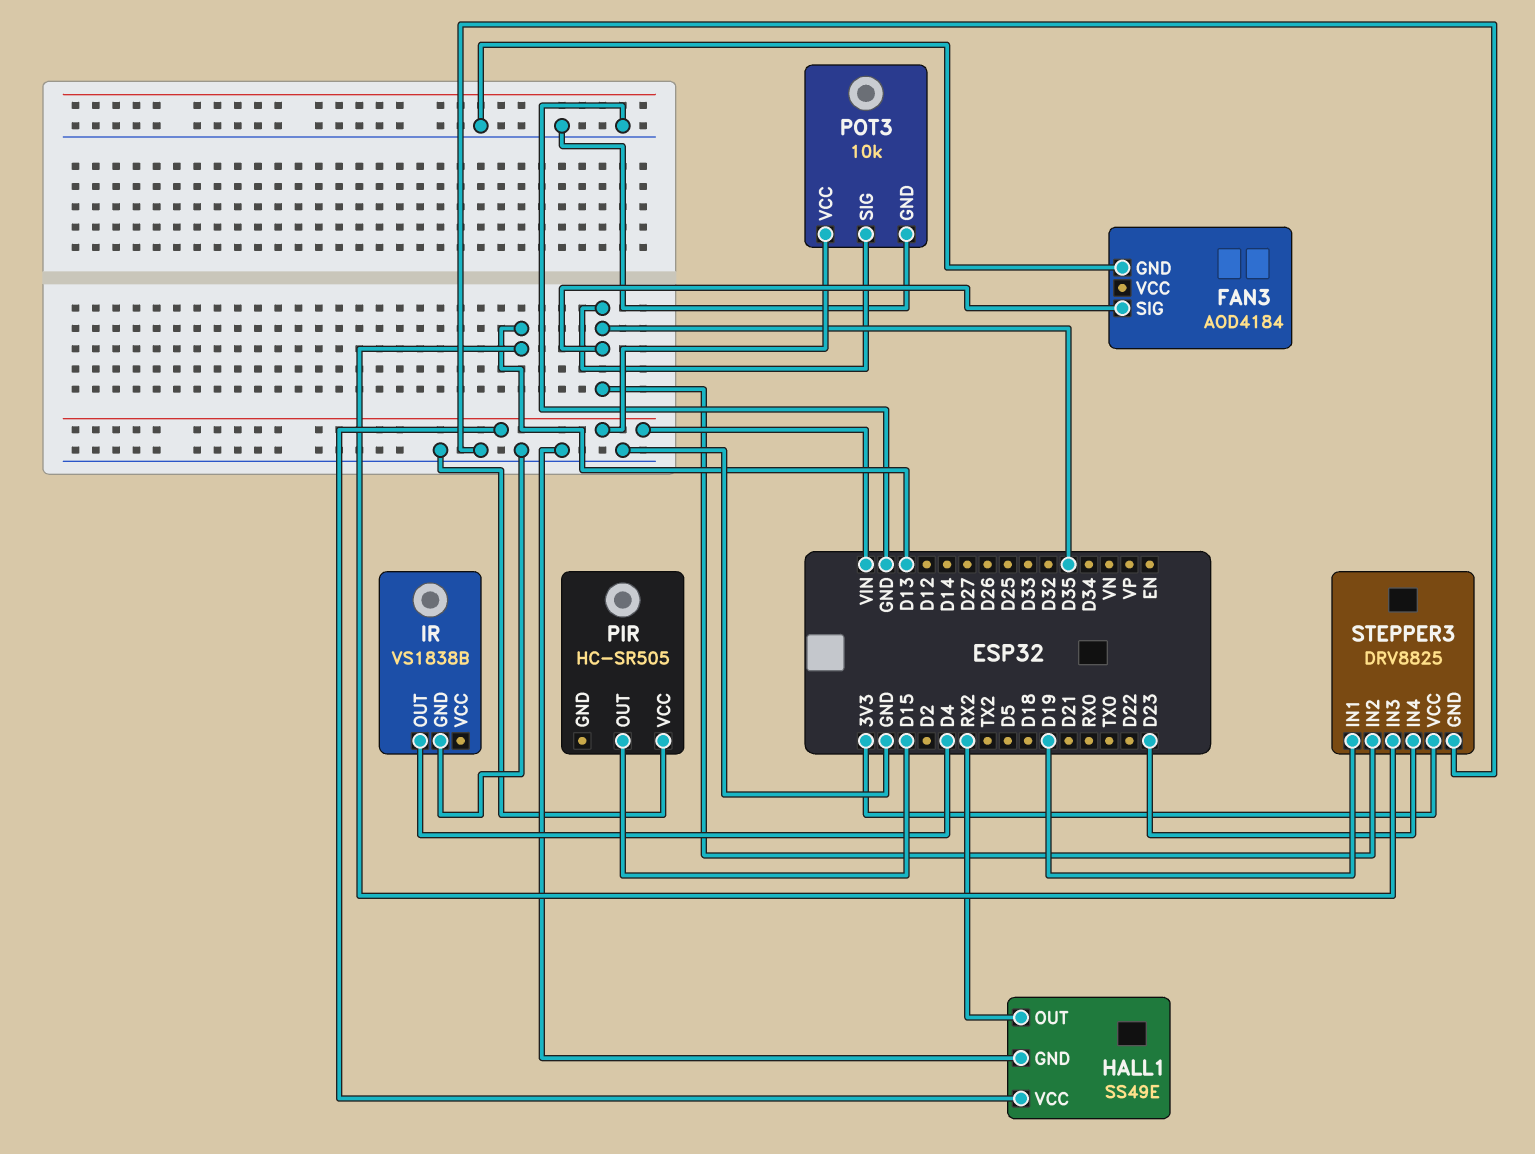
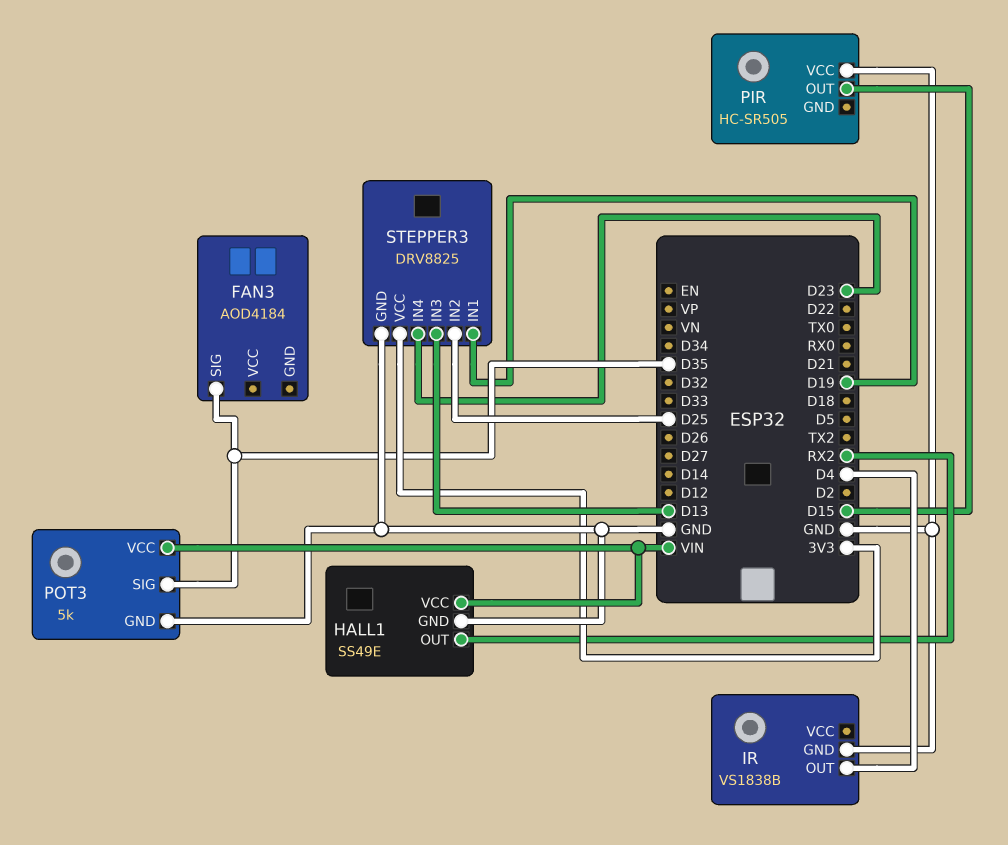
FAN3 pin GND: GND -> none
POT3: 10k -> 5k
STEPPER3 pin IN2: D35 -> D25

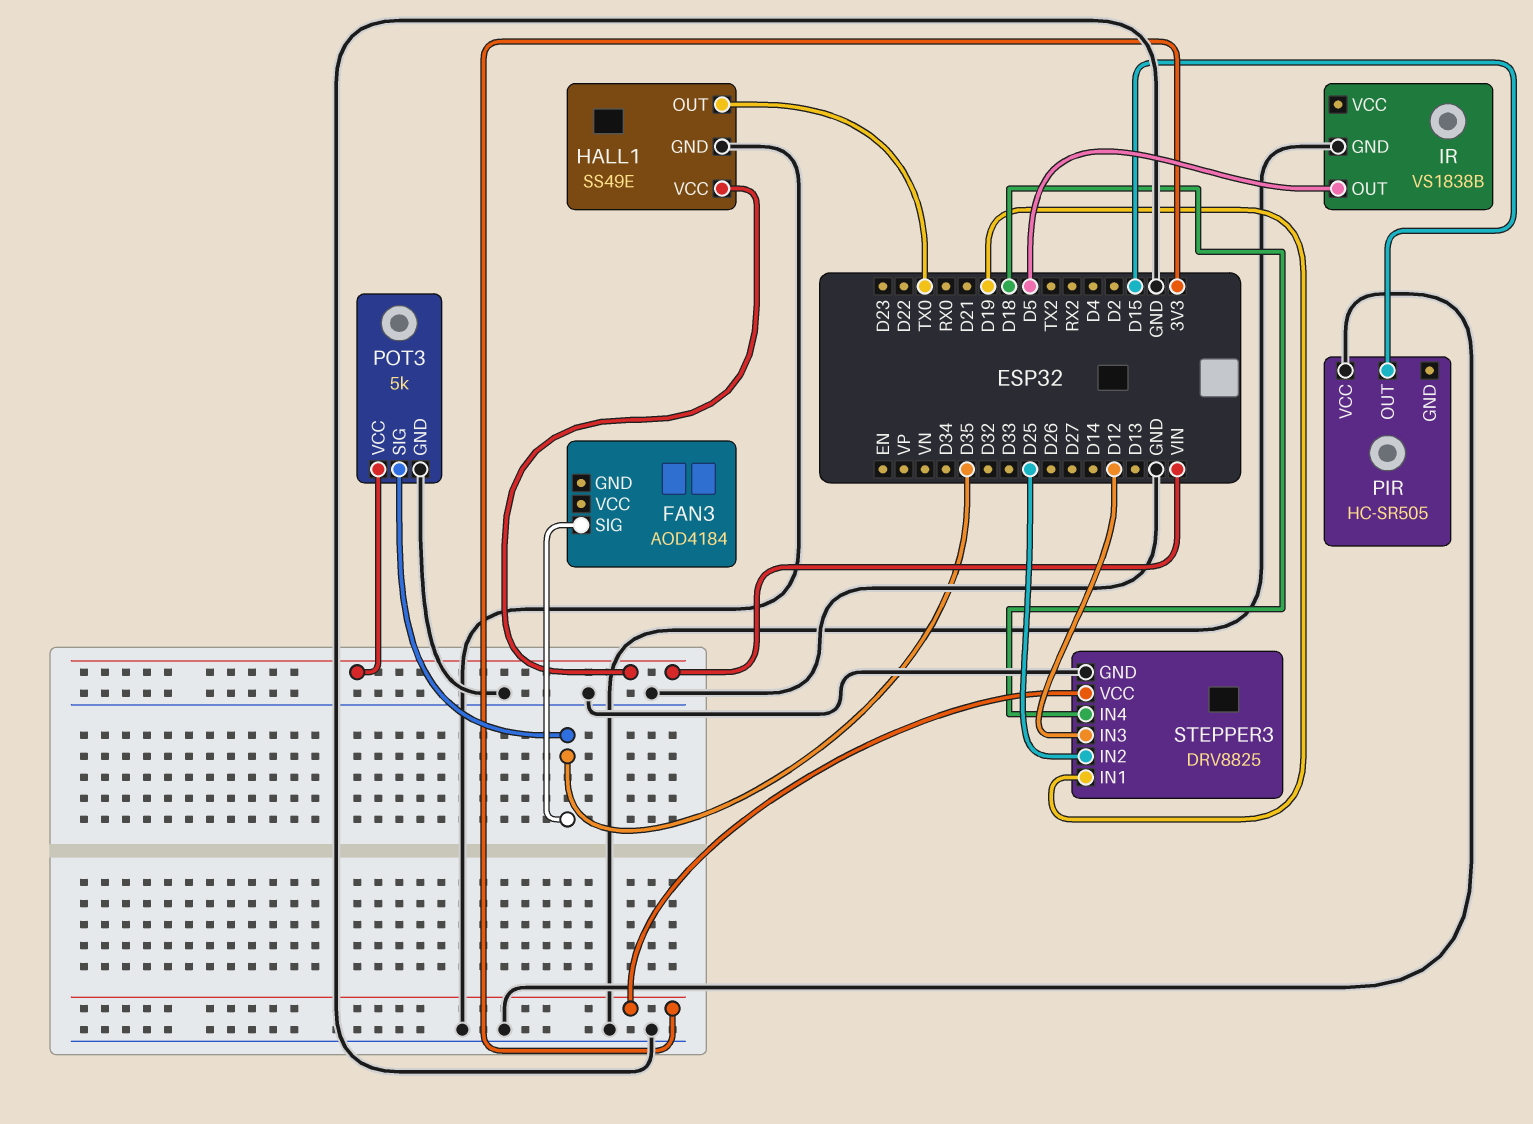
HALL1 pin OUT: RX2 -> TX0
IR pin OUT: D4 -> D5
STEPPER3 pin IN3: D13 -> D12
STEPPER3 pin IN4: D23 -> D18

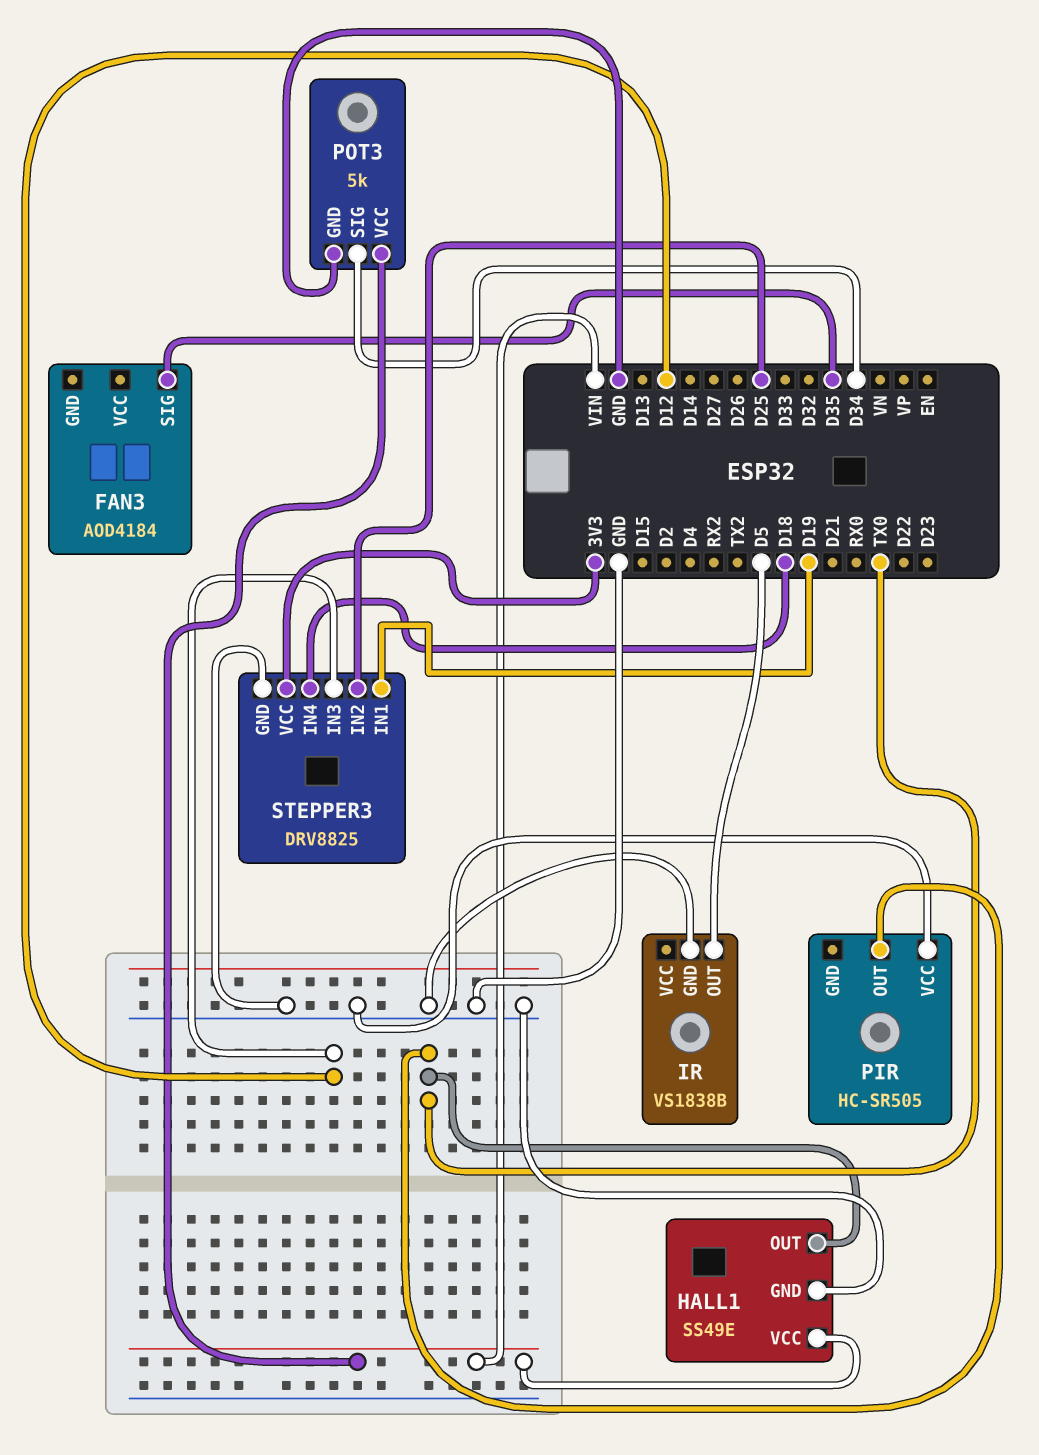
PIR pin OUT: D15 -> TX0
POT3 pin SIG: D35 -> D34

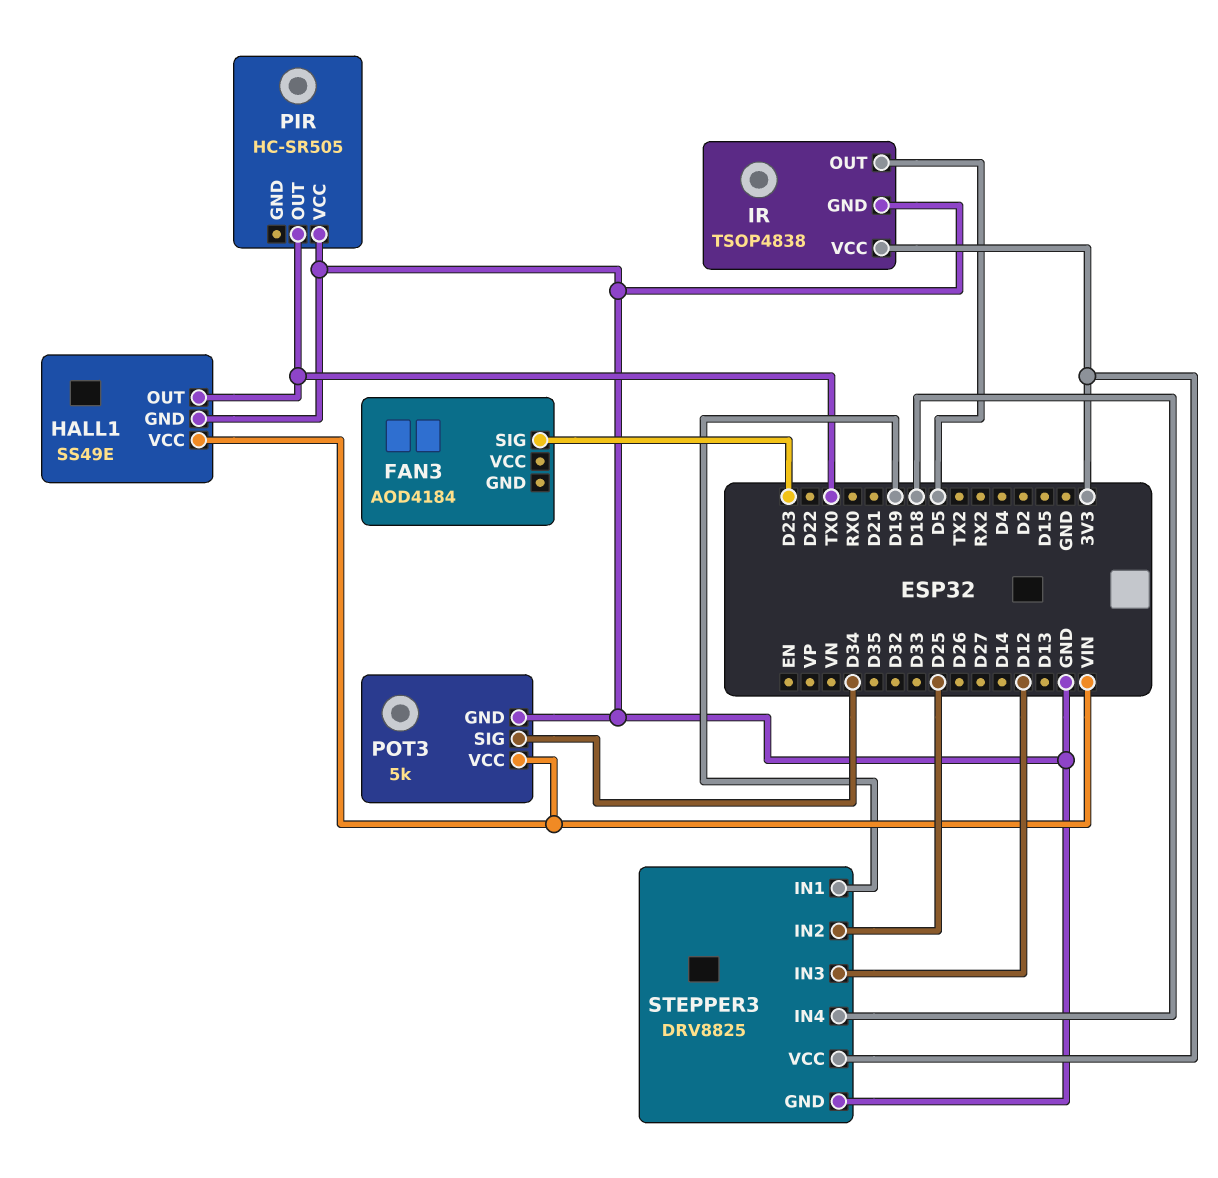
FAN3 pin SIG: D35 -> D23
IR: VS1838B -> TSOP4838
IR pin VCC: none -> 3V3

